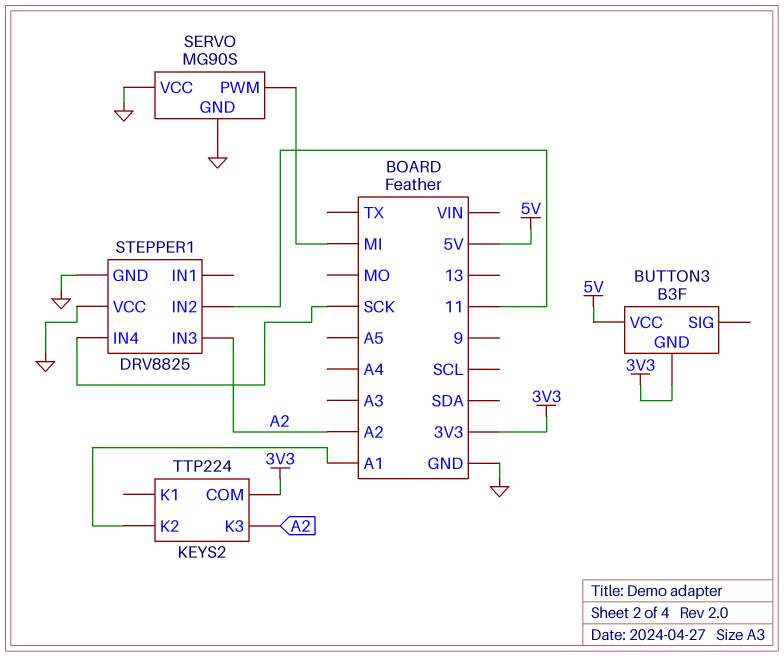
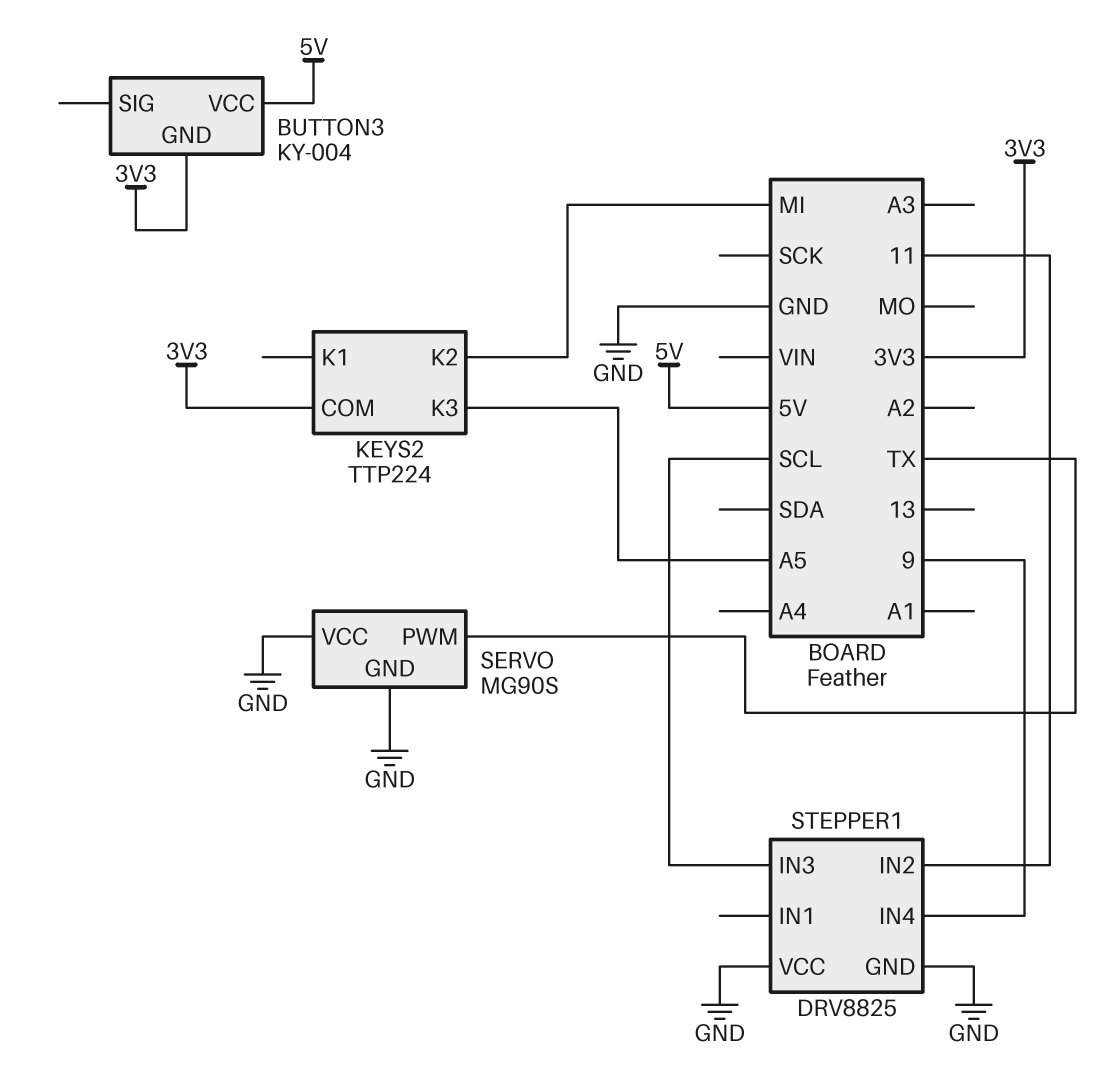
BUTTON3: B3F -> KY-004
KEYS2 pin K2: A1 -> MI
KEYS2 pin K3: A2 -> A5
SERVO pin PWM: MI -> TX
STEPPER1 pin IN3: A2 -> SCL
STEPPER1 pin IN4: SCK -> 9

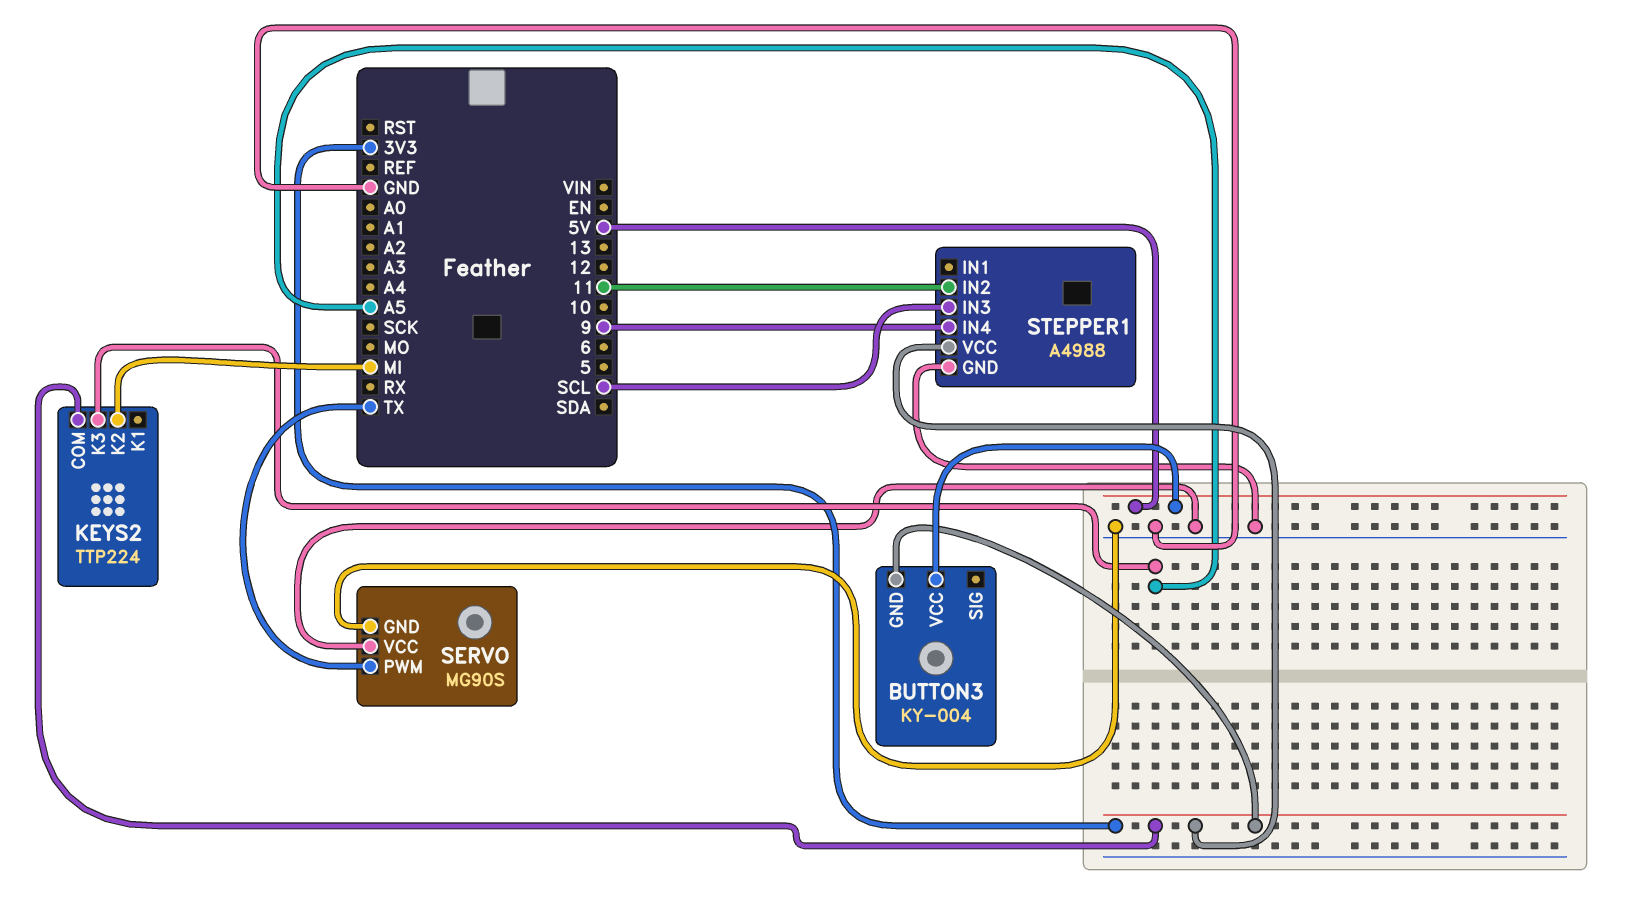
STEPPER1: DRV8825 -> A4988
STEPPER1 pin VCC: GND -> 3V3

